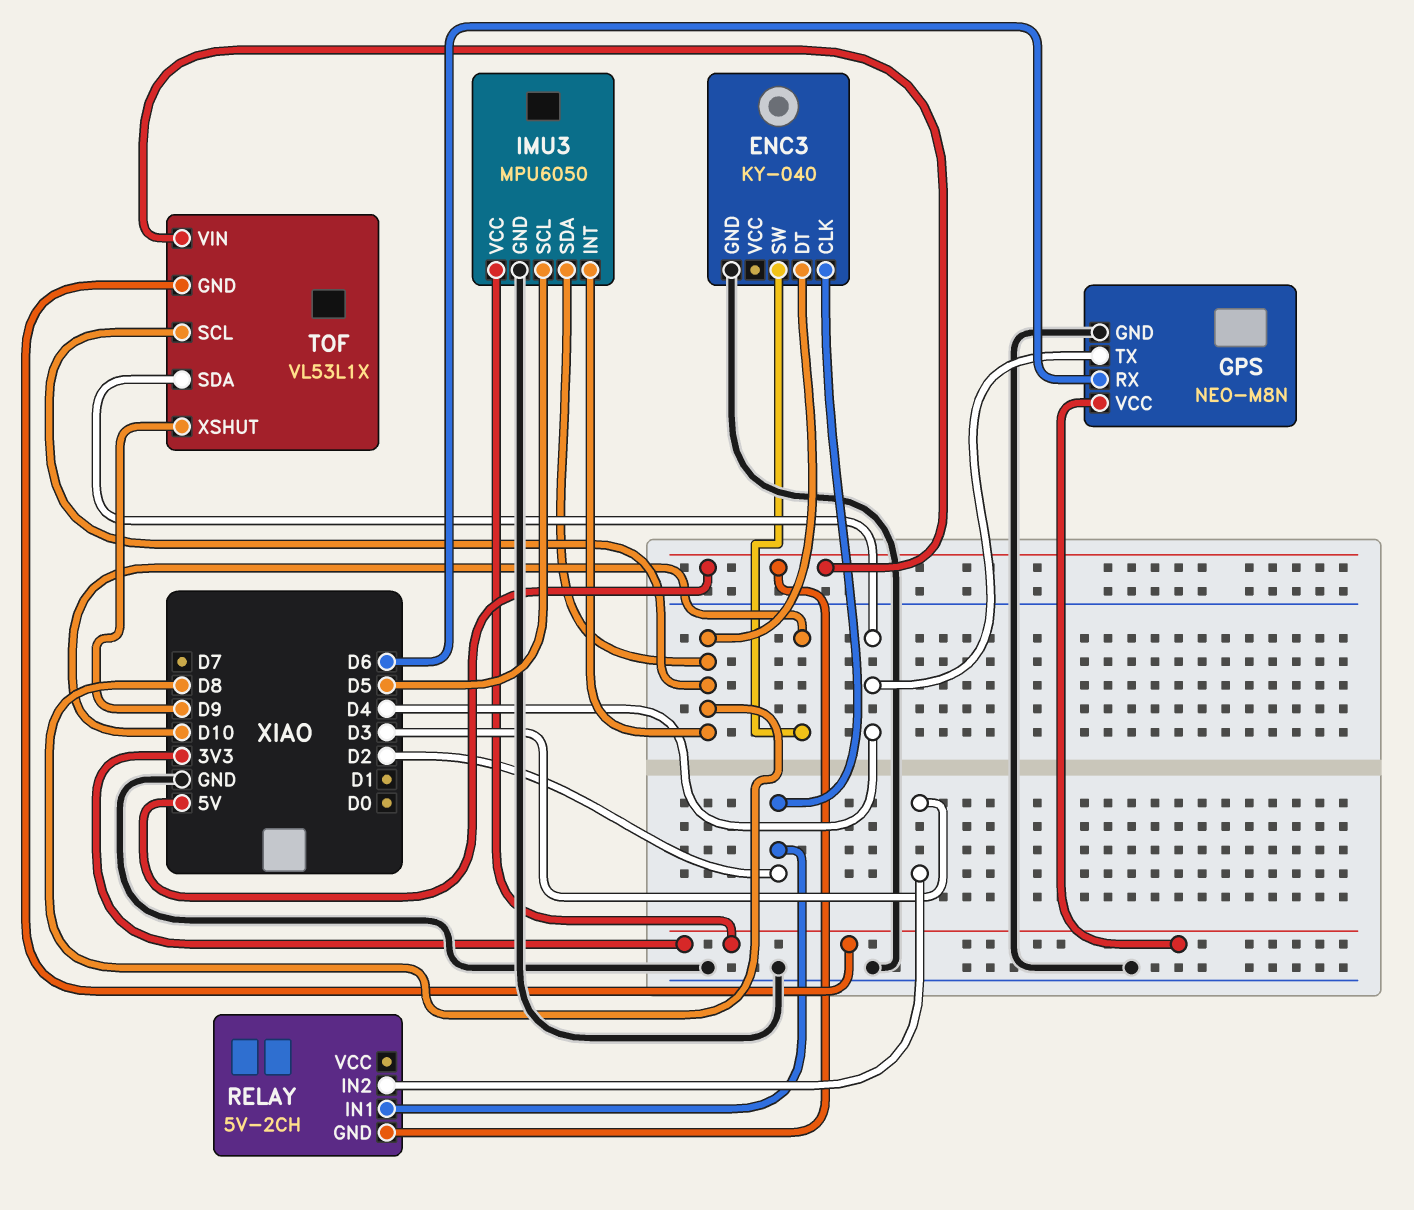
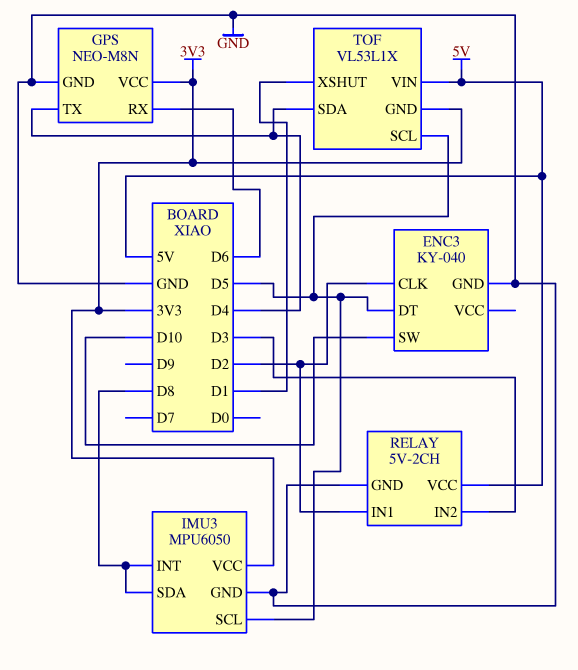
ENC3 pin DT: D8 -> D5
RELAY pin GND: 5V -> GND
RELAY pin VCC: none -> 5V
TOF pin SCL: D8 -> D5
TOF pin XSHUT: D9 -> D1

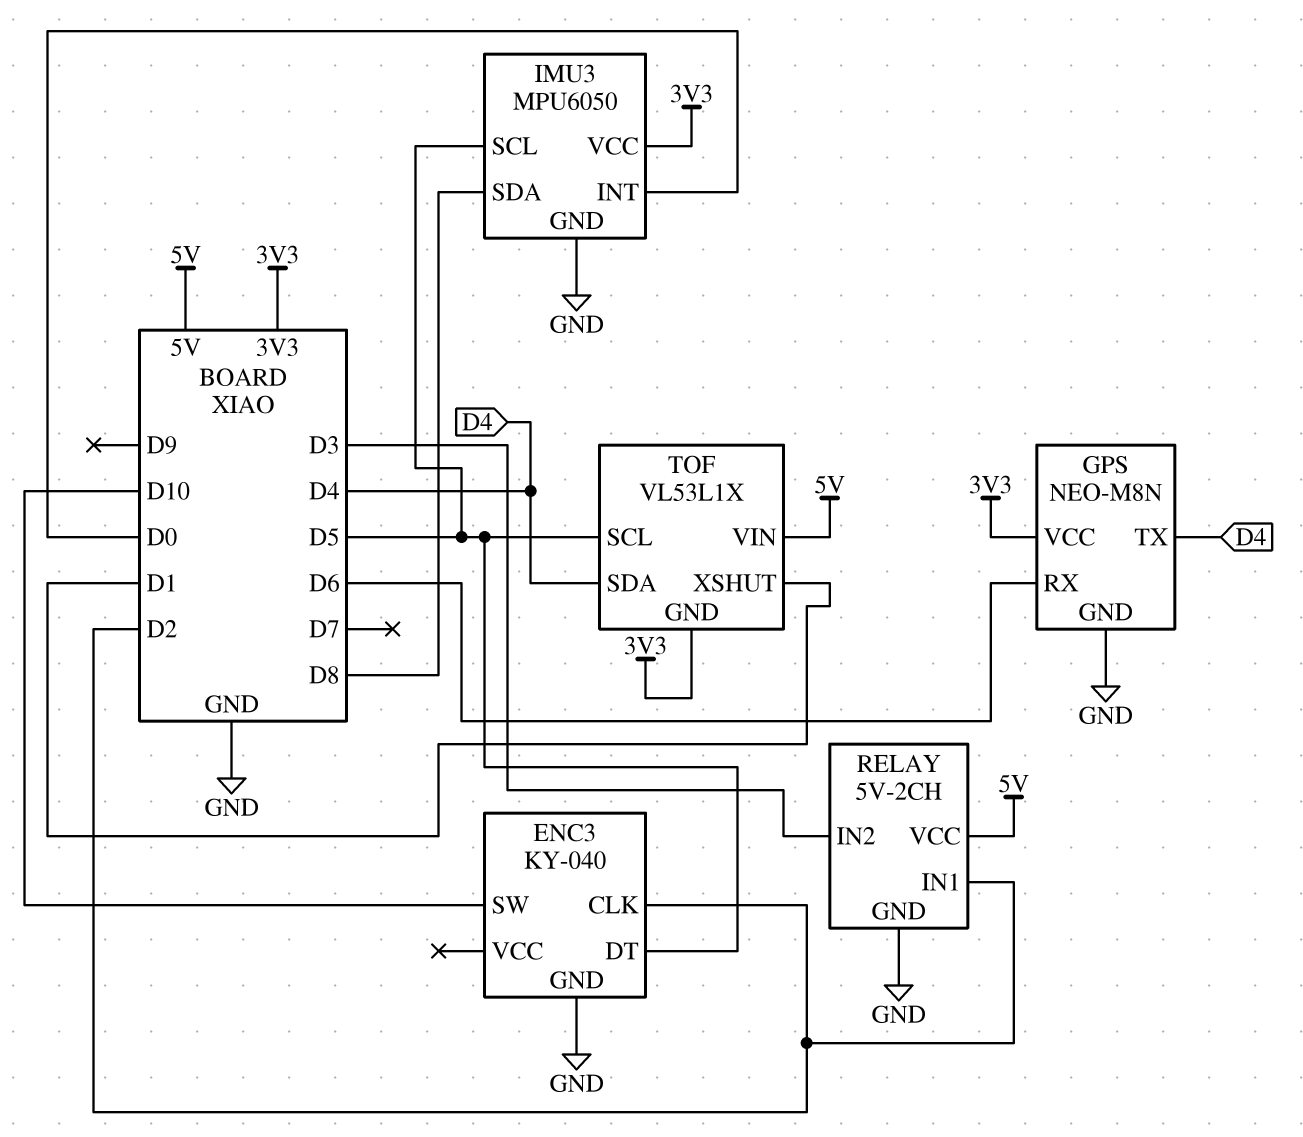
IMU3 pin INT: D8 -> D0

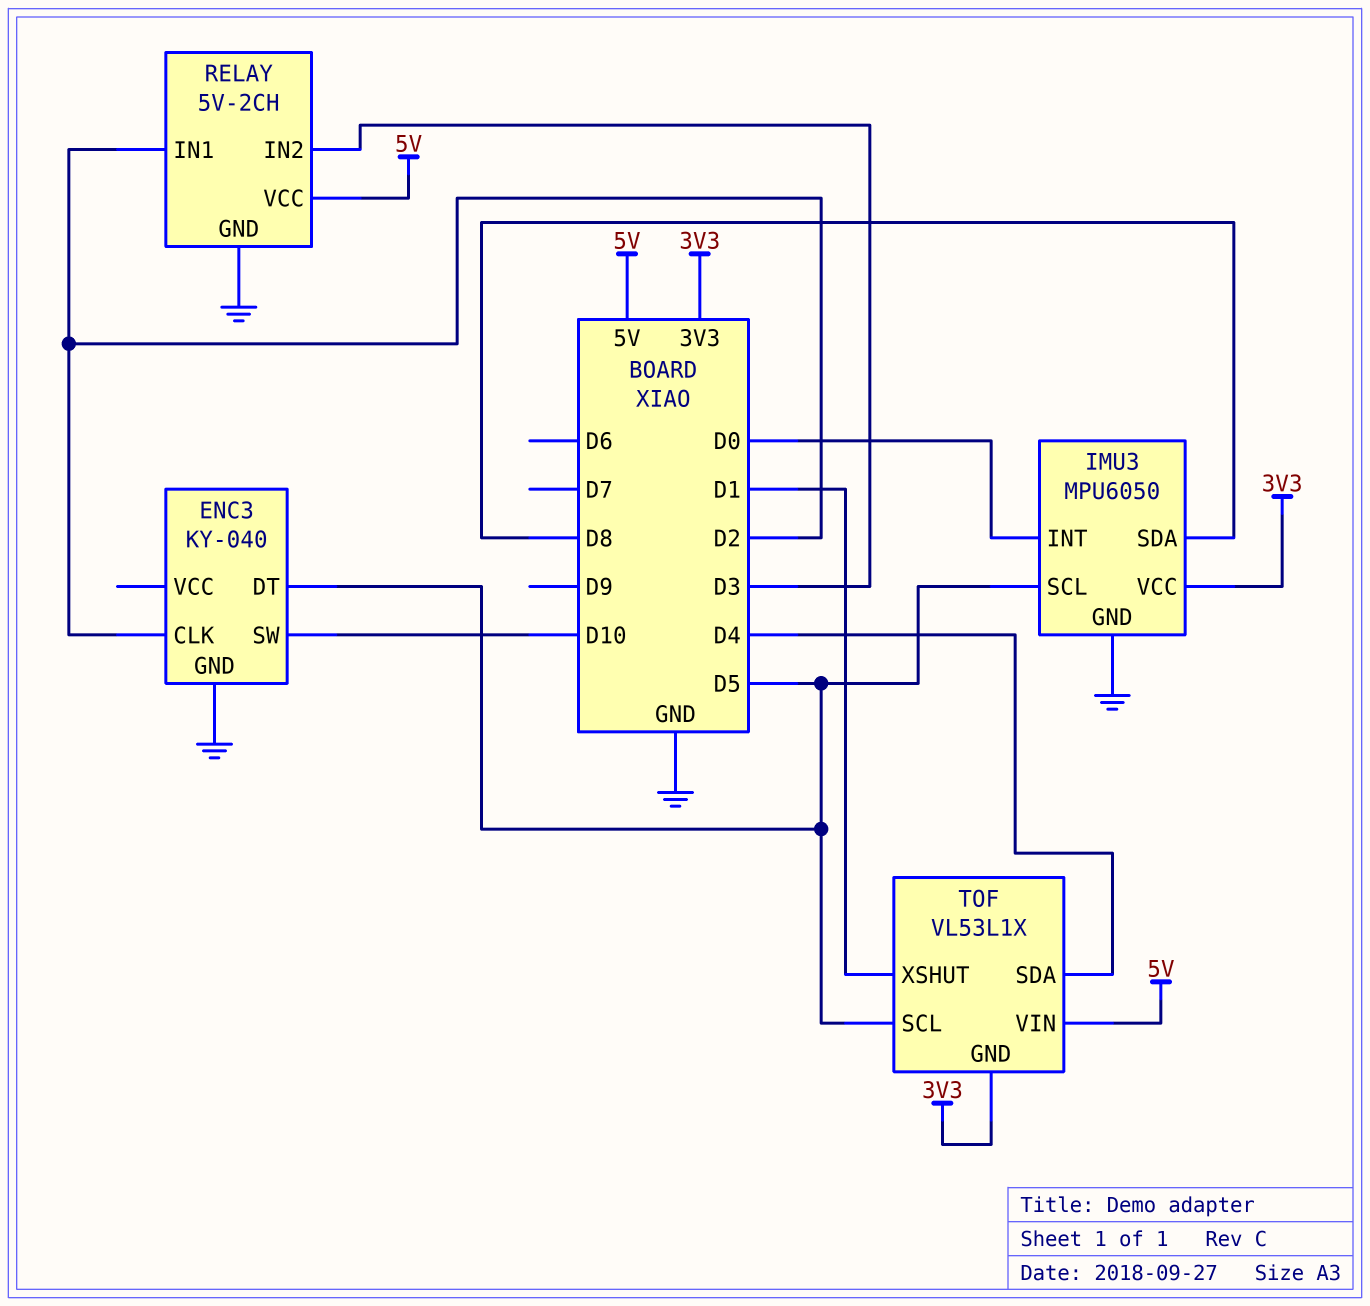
GPS: NEO-M8N -> none
GPS pin GND: GND -> none
GPS pin RX: D6 -> none
GPS pin TX: D4 -> none
GPS pin VCC: 3V3 -> none

